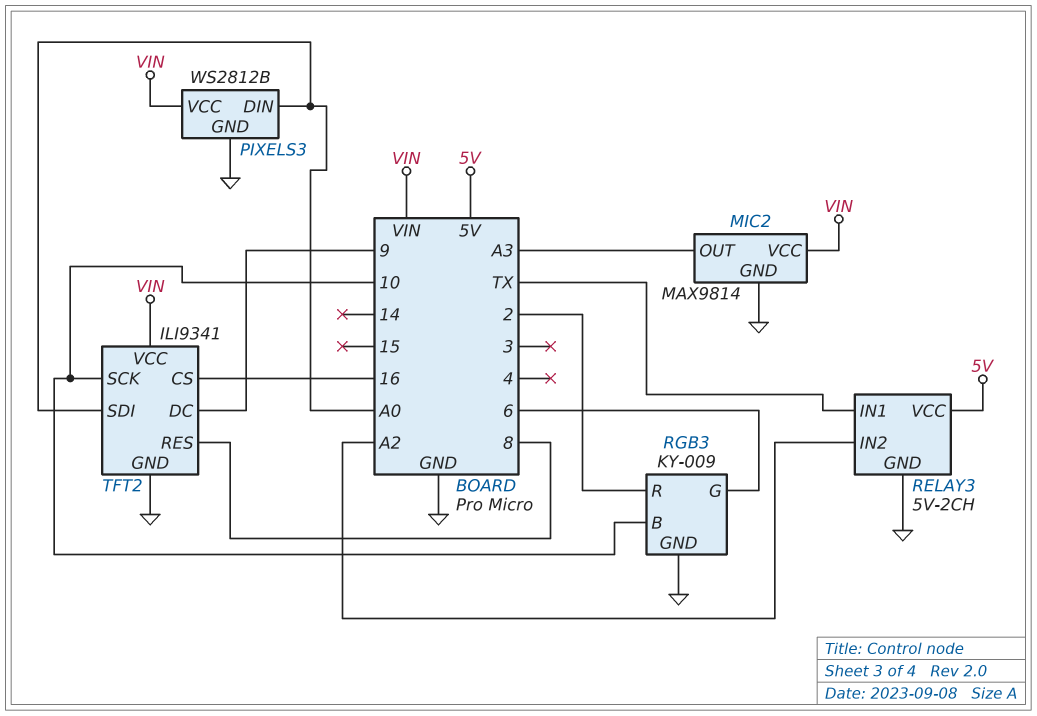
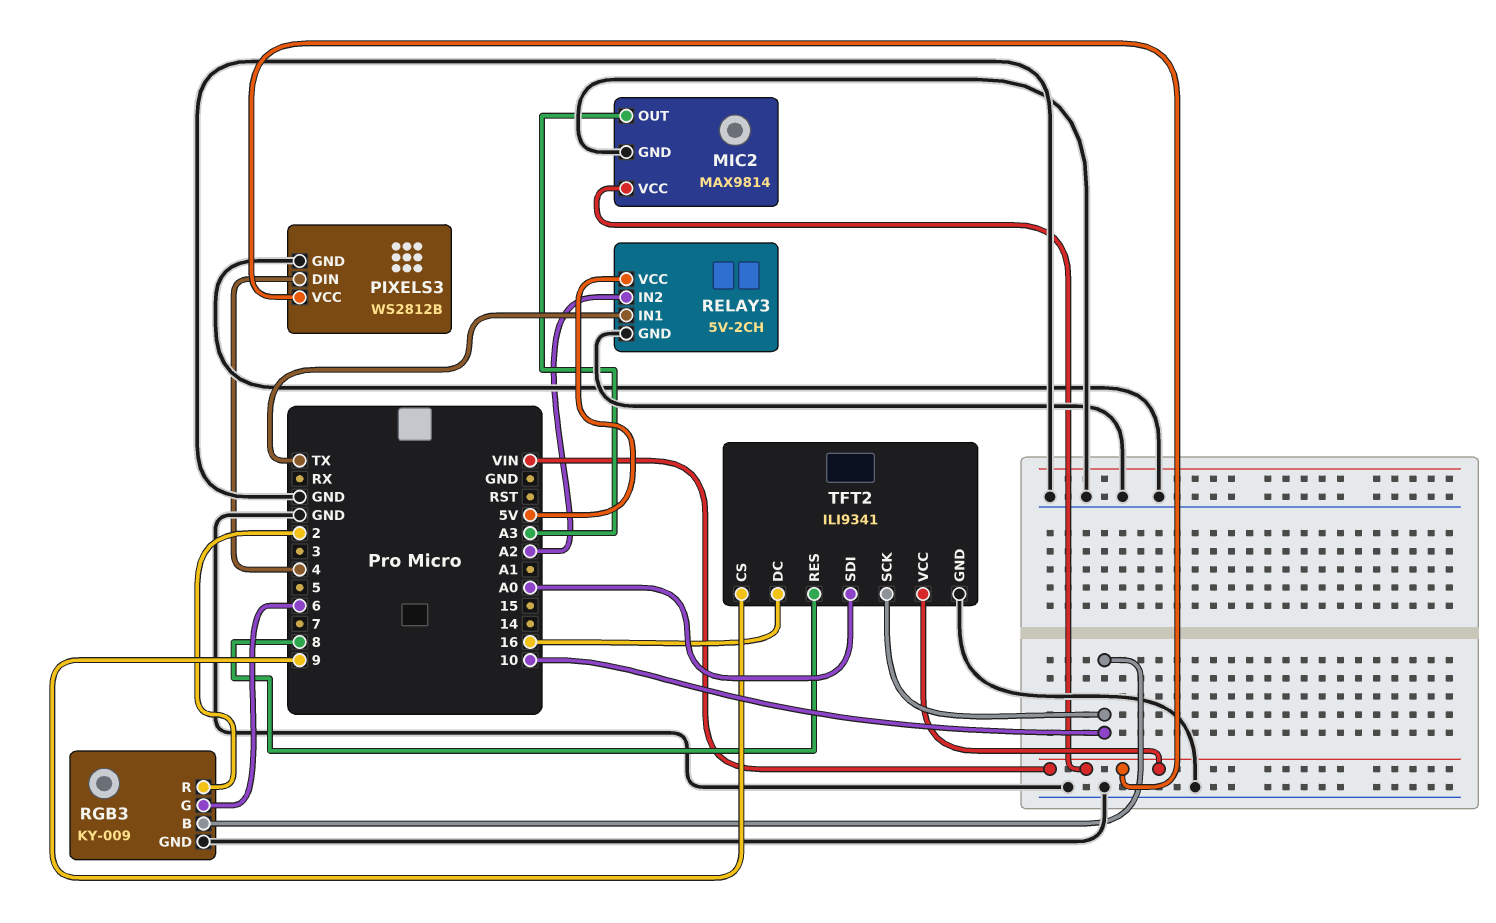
PIXELS3 pin DIN: A0 -> 4
TFT2 pin CS: 16 -> 9
TFT2 pin DC: 9 -> 16

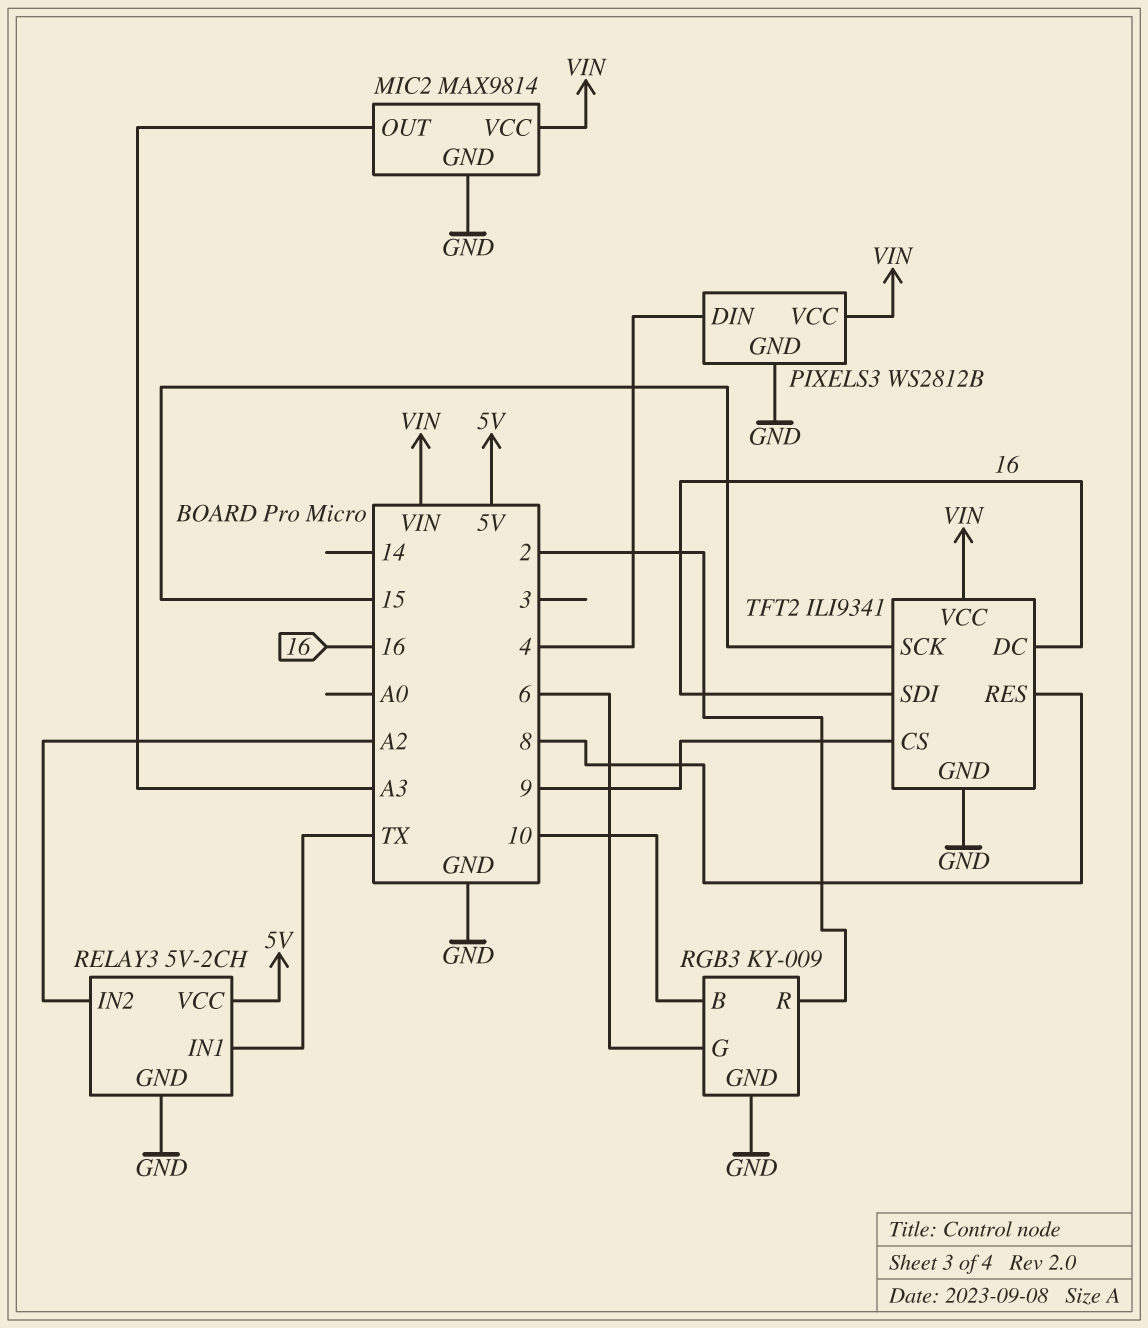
TFT2 pin SCK: 10 -> 15
TFT2 pin SDI: A0 -> 16

